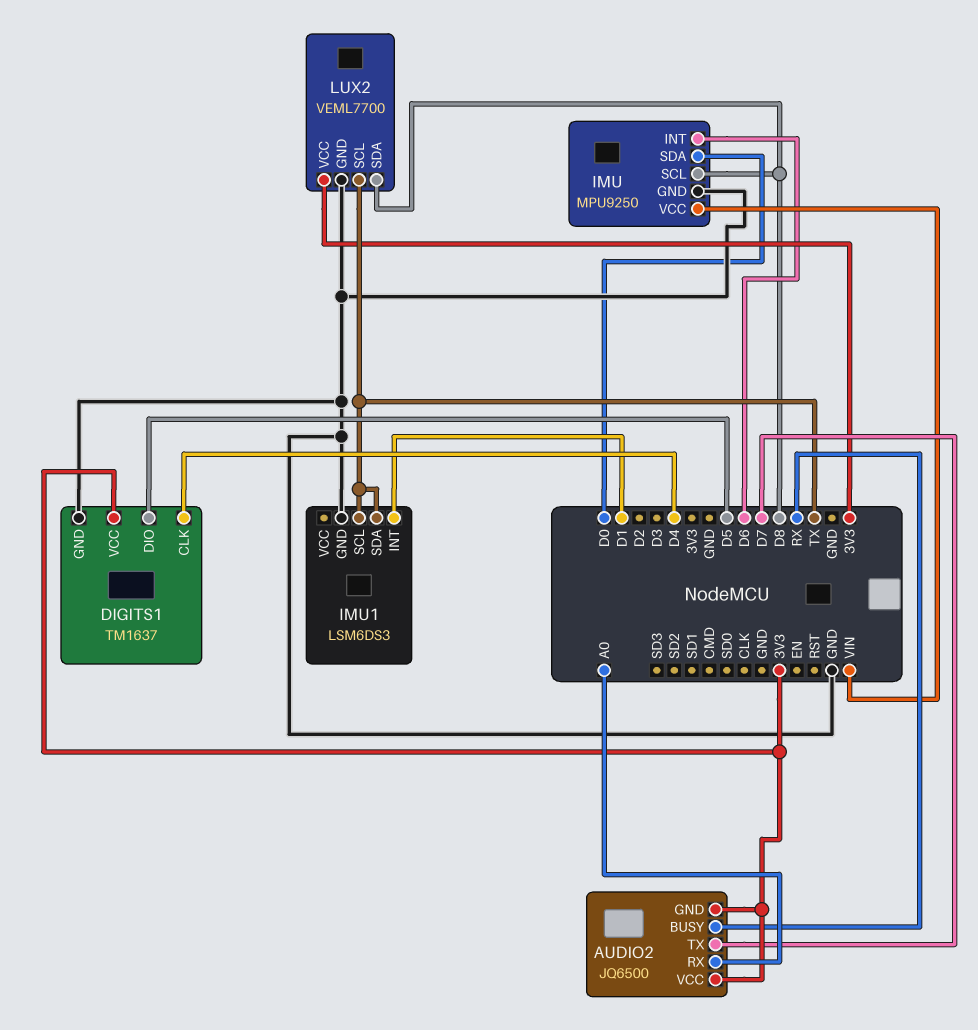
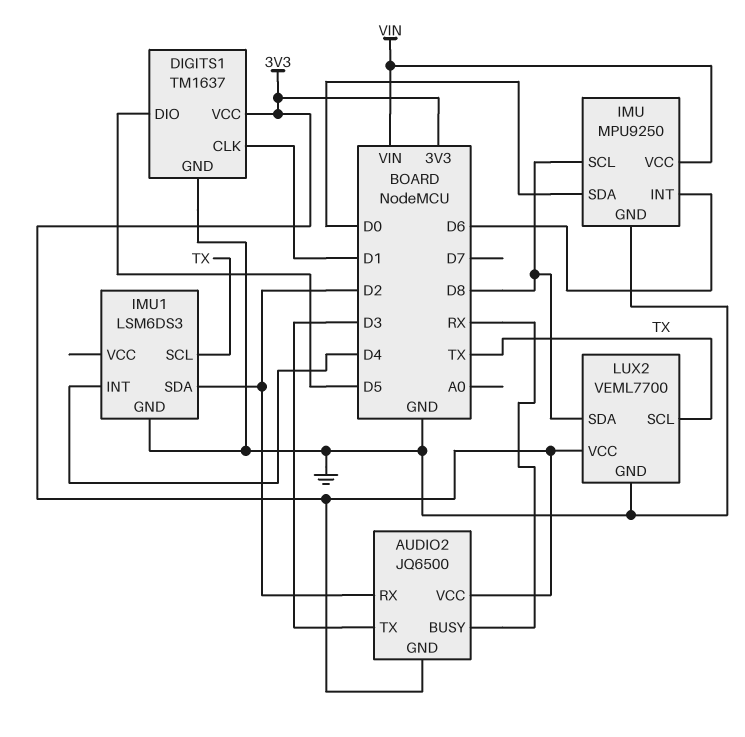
AUDIO2 pin RX: A0 -> D2
AUDIO2 pin TX: D7 -> D3
DIGITS1 pin CLK: D4 -> D1
IMU1 pin INT: D1 -> D4
IMU1 pin SDA: TX -> D2

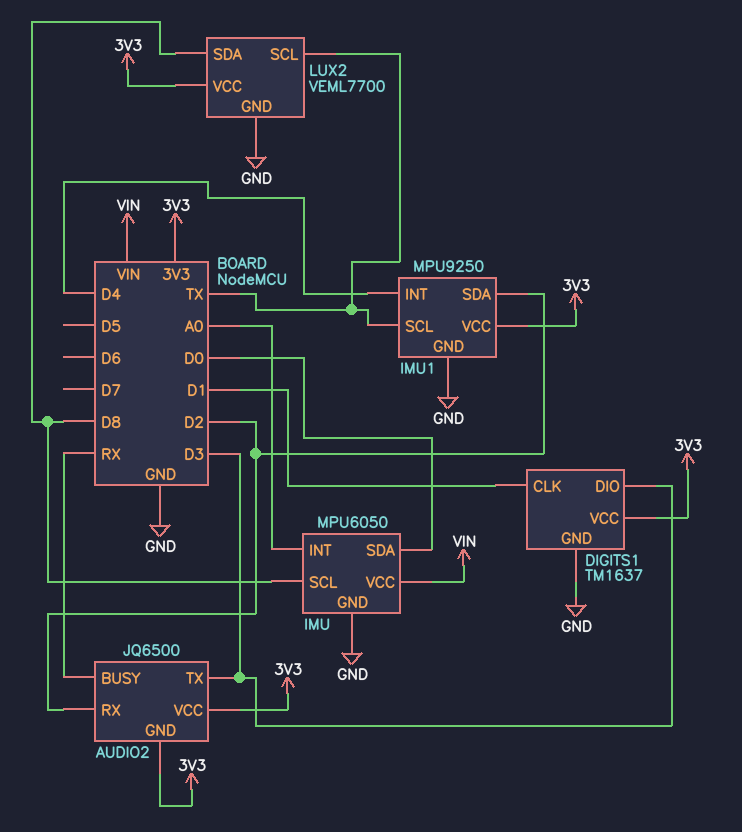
DIGITS1 pin DIO: D5 -> D3
IMU: MPU9250 -> MPU6050
IMU pin INT: D6 -> A0
IMU1: LSM6DS3 -> MPU9250
IMU1 pin VCC: none -> 3V3

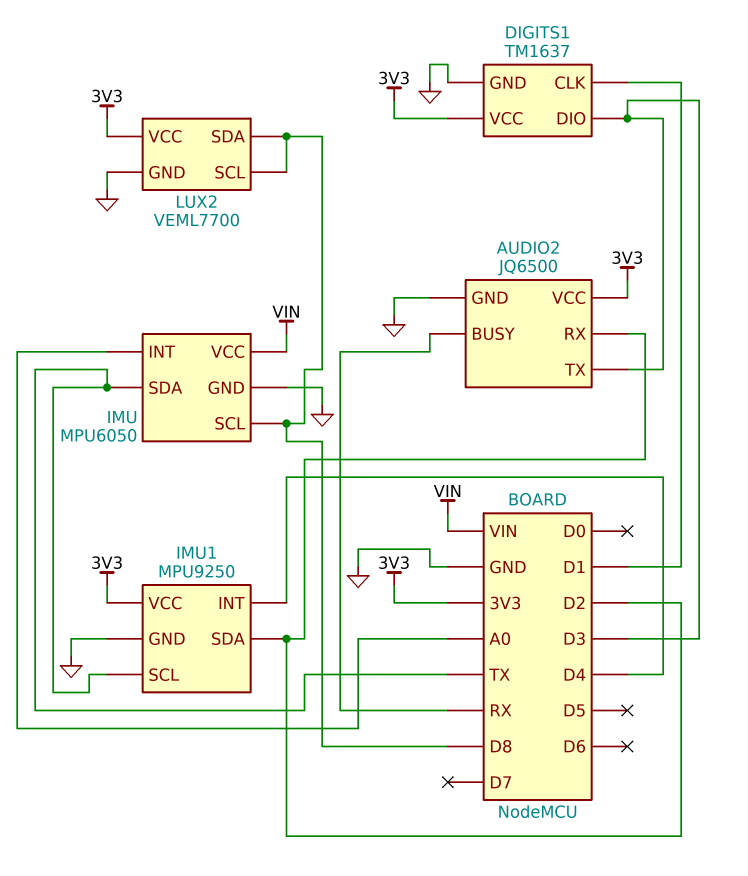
AUDIO2 pin GND: 3V3 -> GND
IMU pin SDA: D0 -> TX
LUX2 pin SCL: TX -> D8

